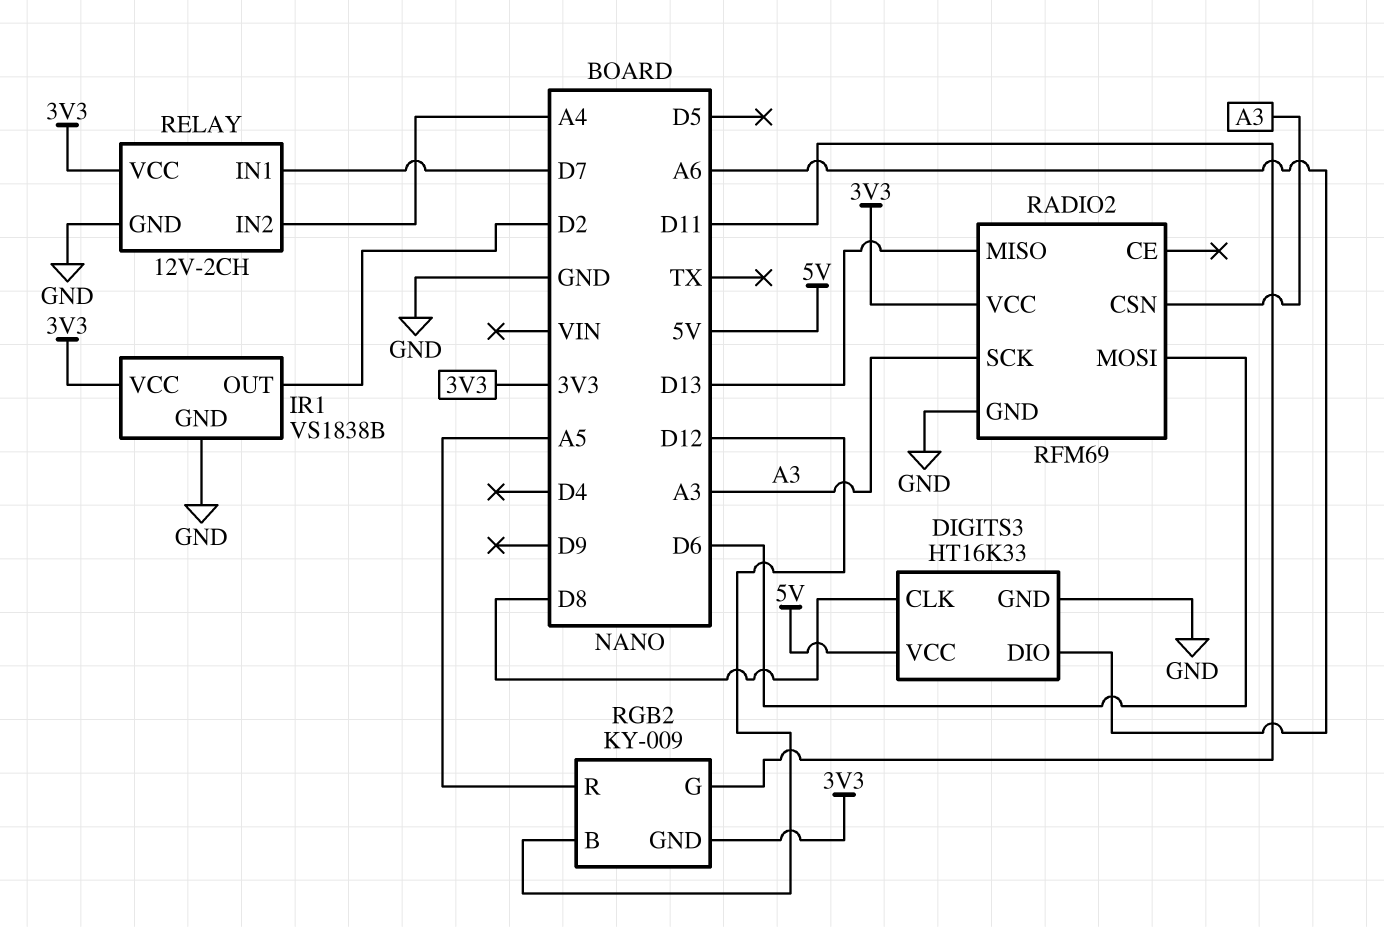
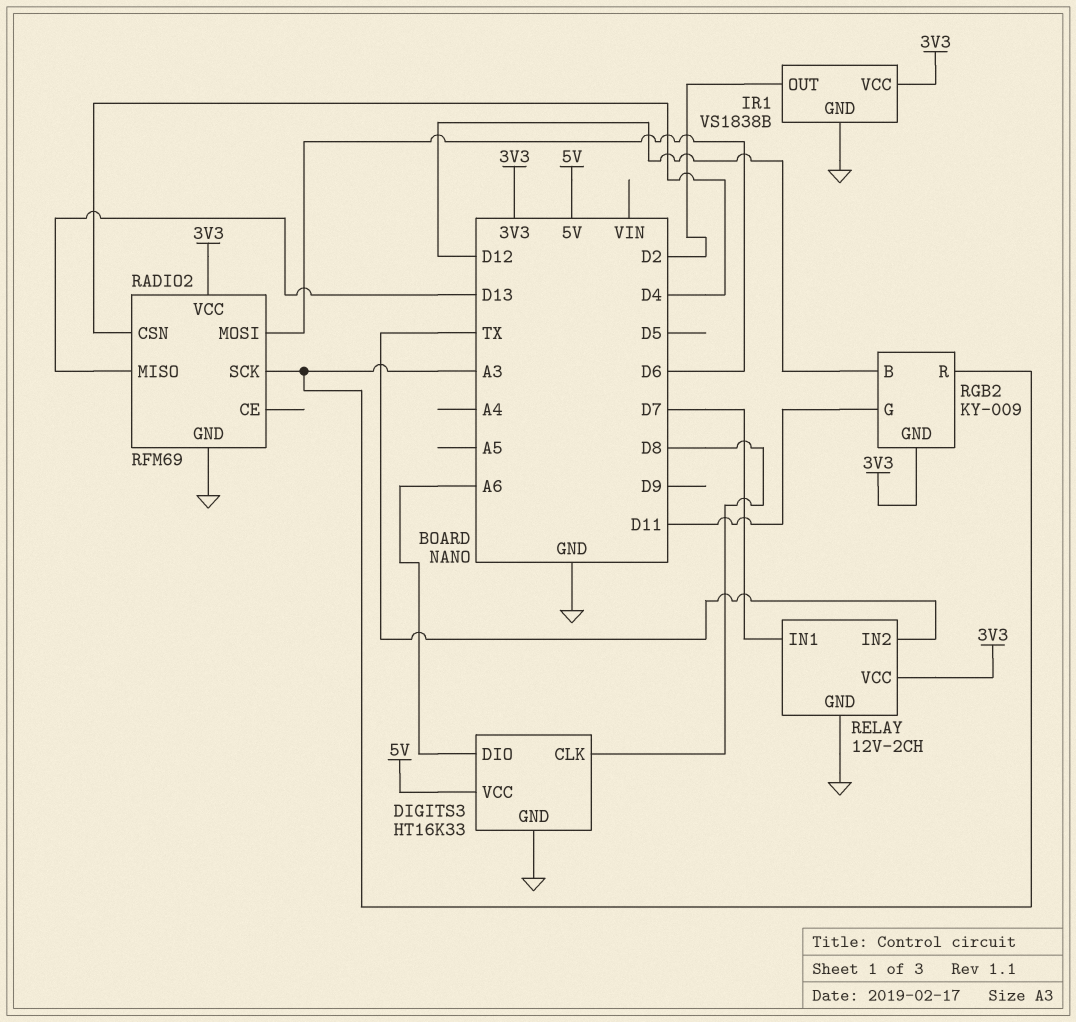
RADIO2 pin CSN: A3 -> D4
RELAY pin IN2: A4 -> TX
RGB2 pin R: A5 -> A3

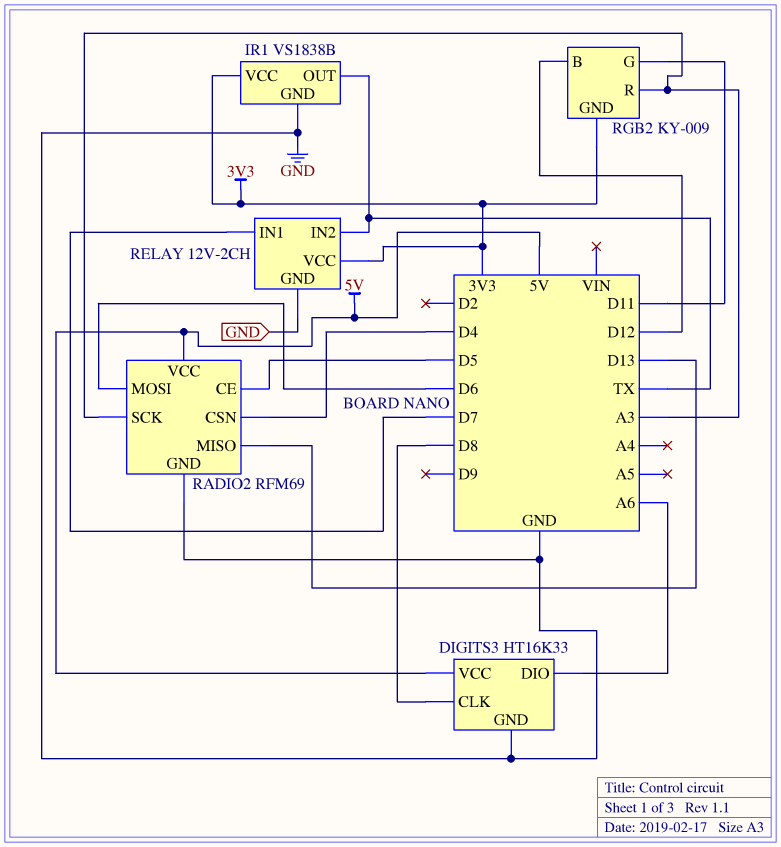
IR1 pin OUT: D2 -> TX
RADIO2 pin CE: none -> D5
RADIO2 pin VCC: 3V3 -> 5V

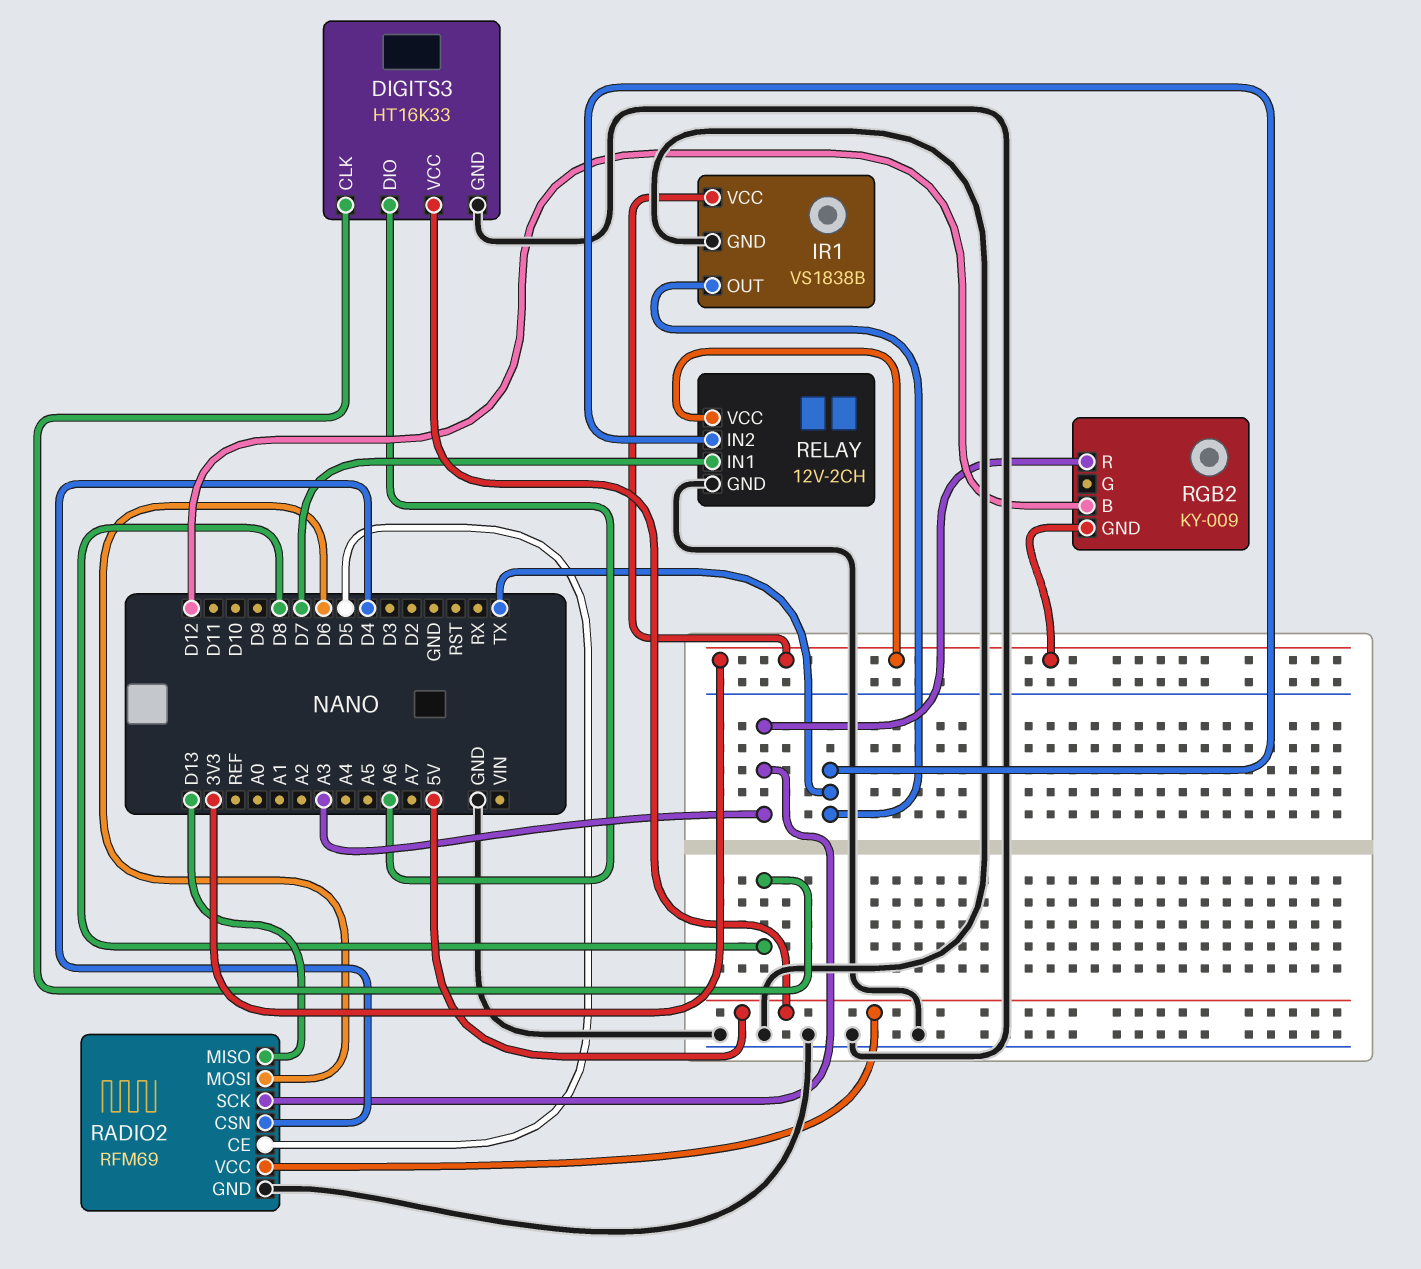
RGB2 pin G: D11 -> none

